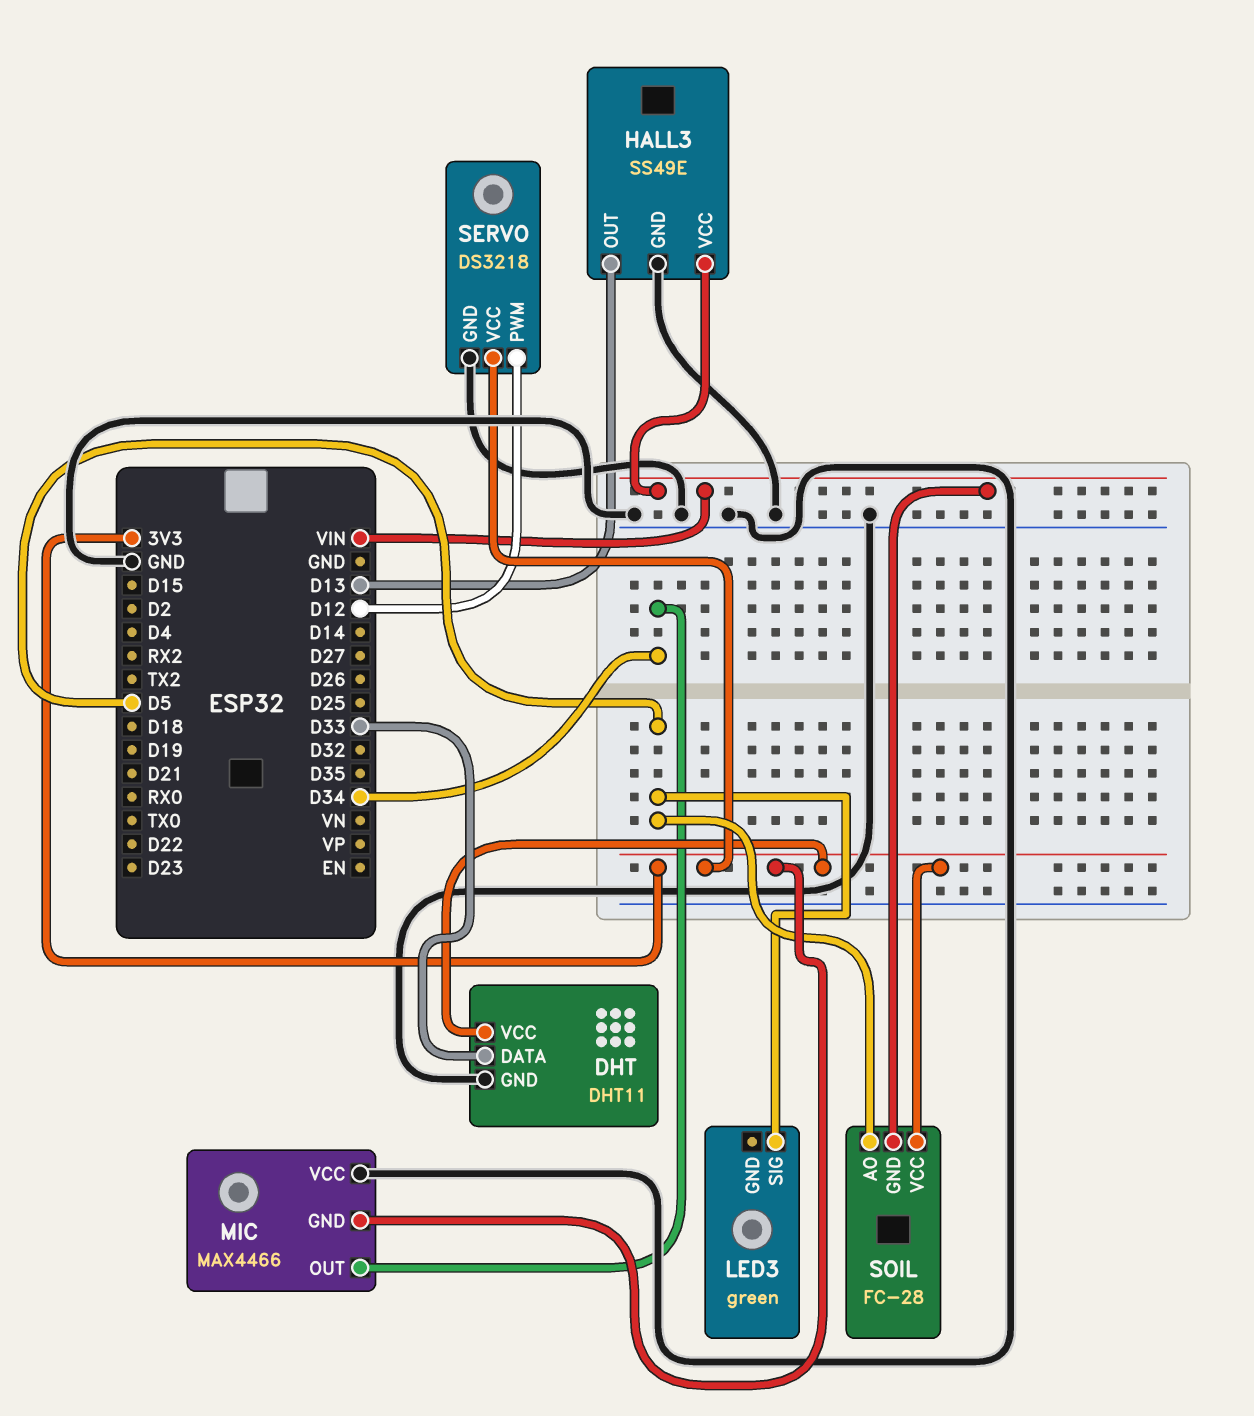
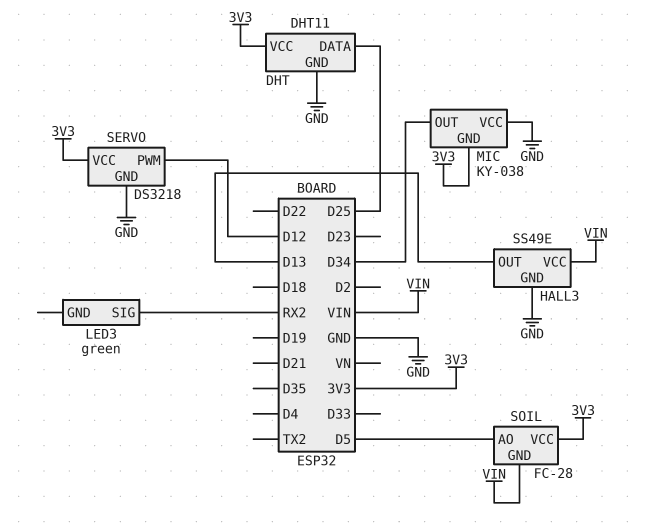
DHT pin DATA: D33 -> D25
LED3 pin SIG: D5 -> RX2
MIC: MAX4466 -> KY-038

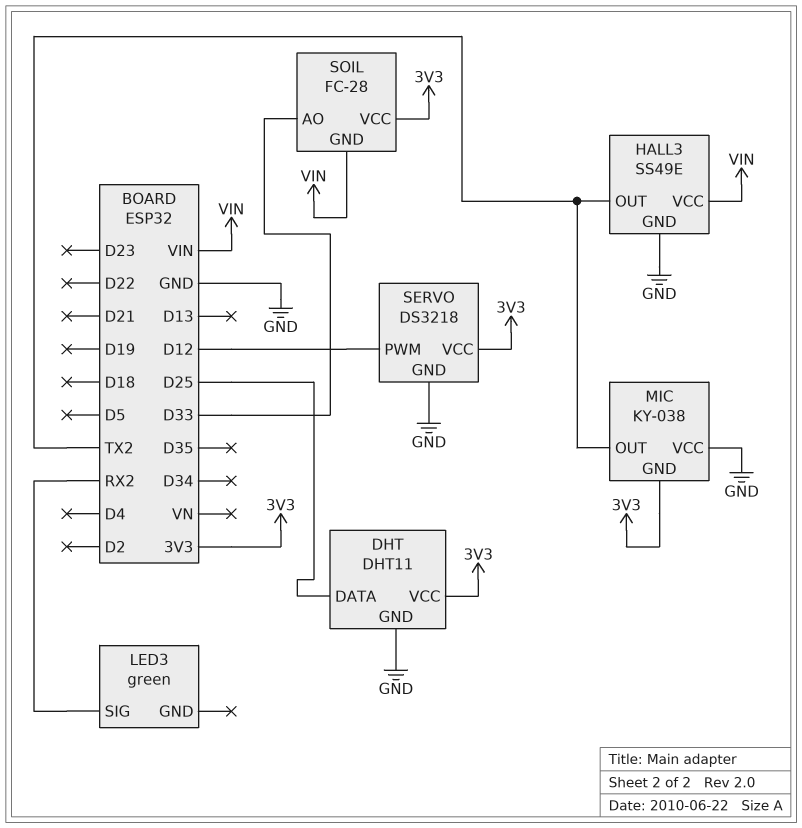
HALL3 pin OUT: D13 -> TX2
MIC pin OUT: D34 -> TX2
SOIL pin AO: D5 -> D33

